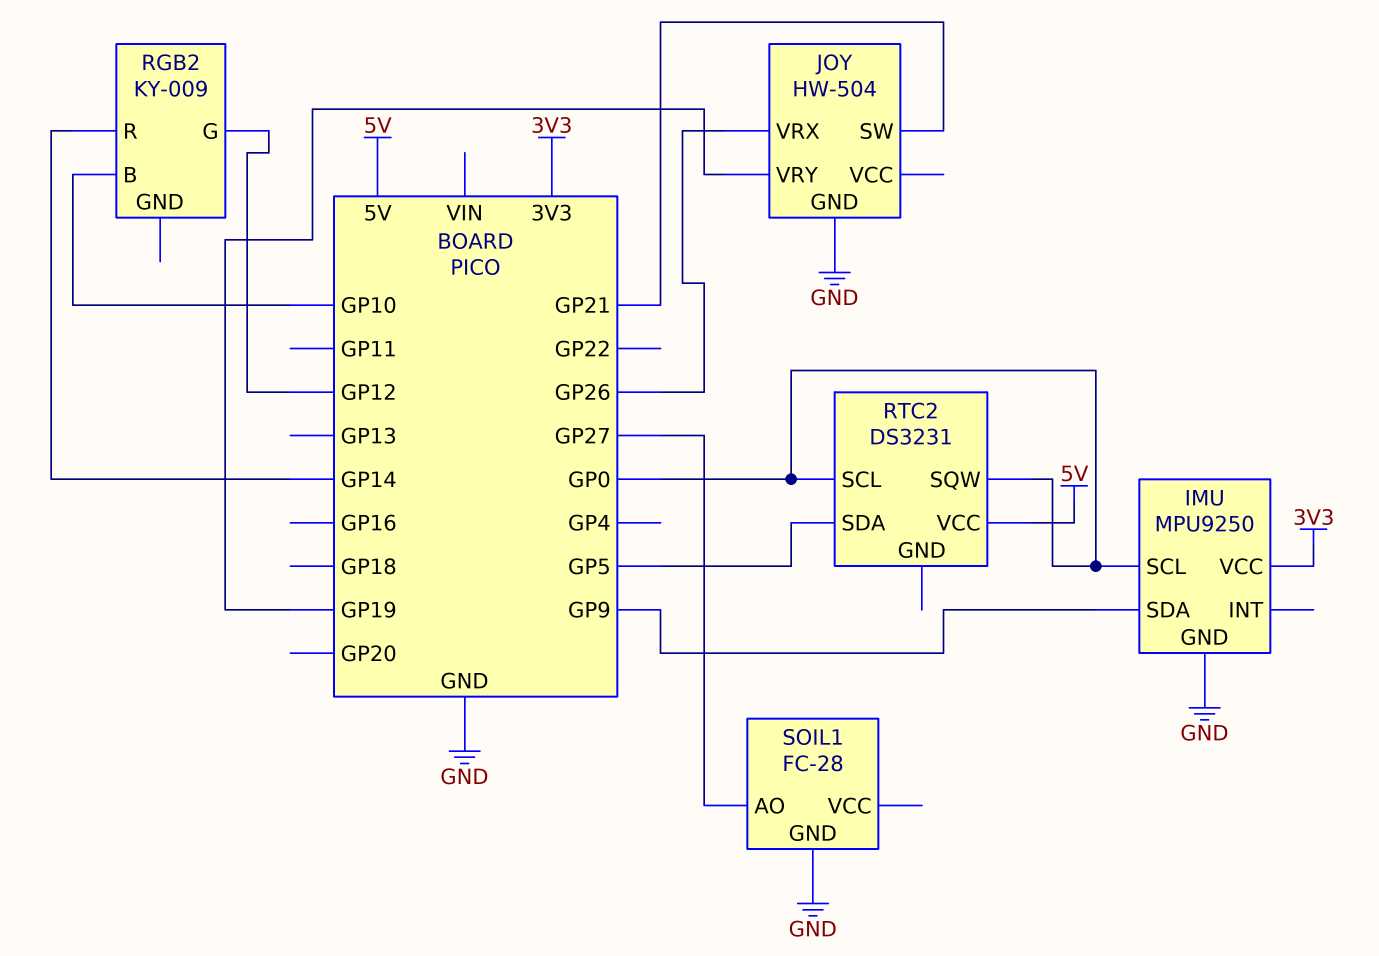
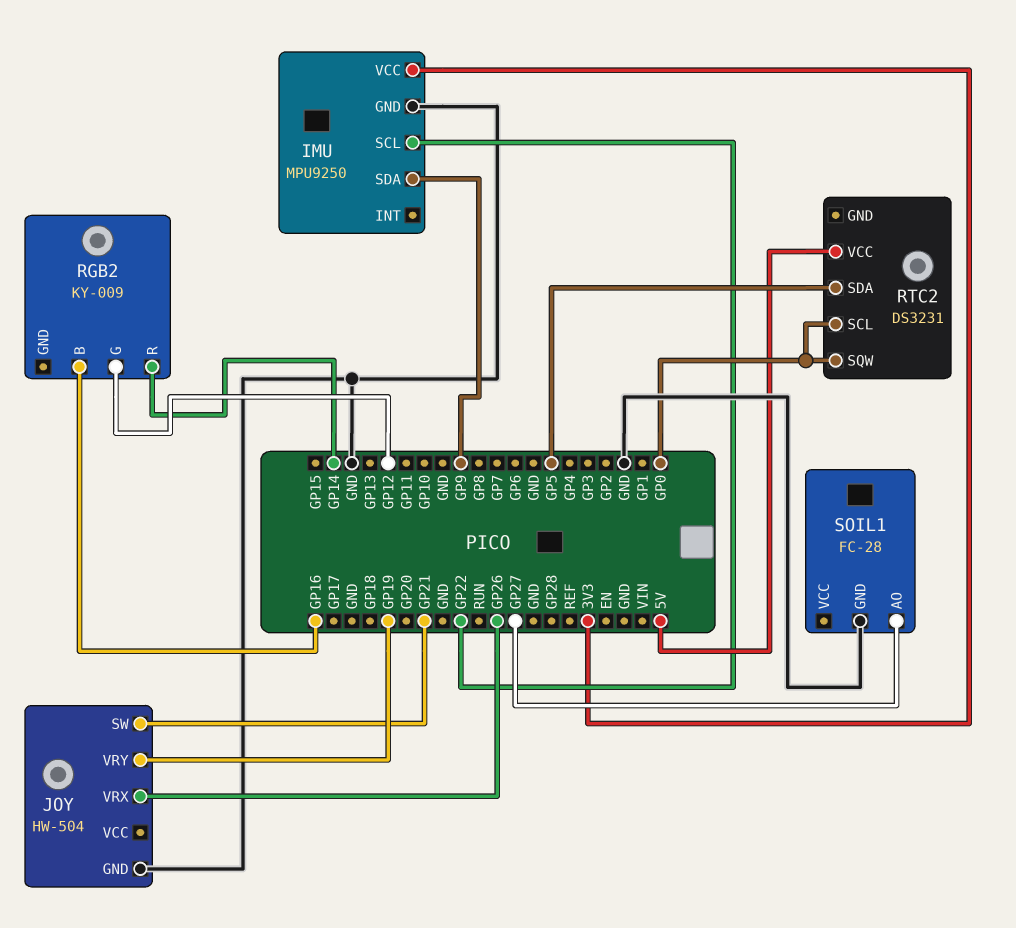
IMU pin SCL: GP0 -> GP22
RGB2 pin B: GP10 -> GP16

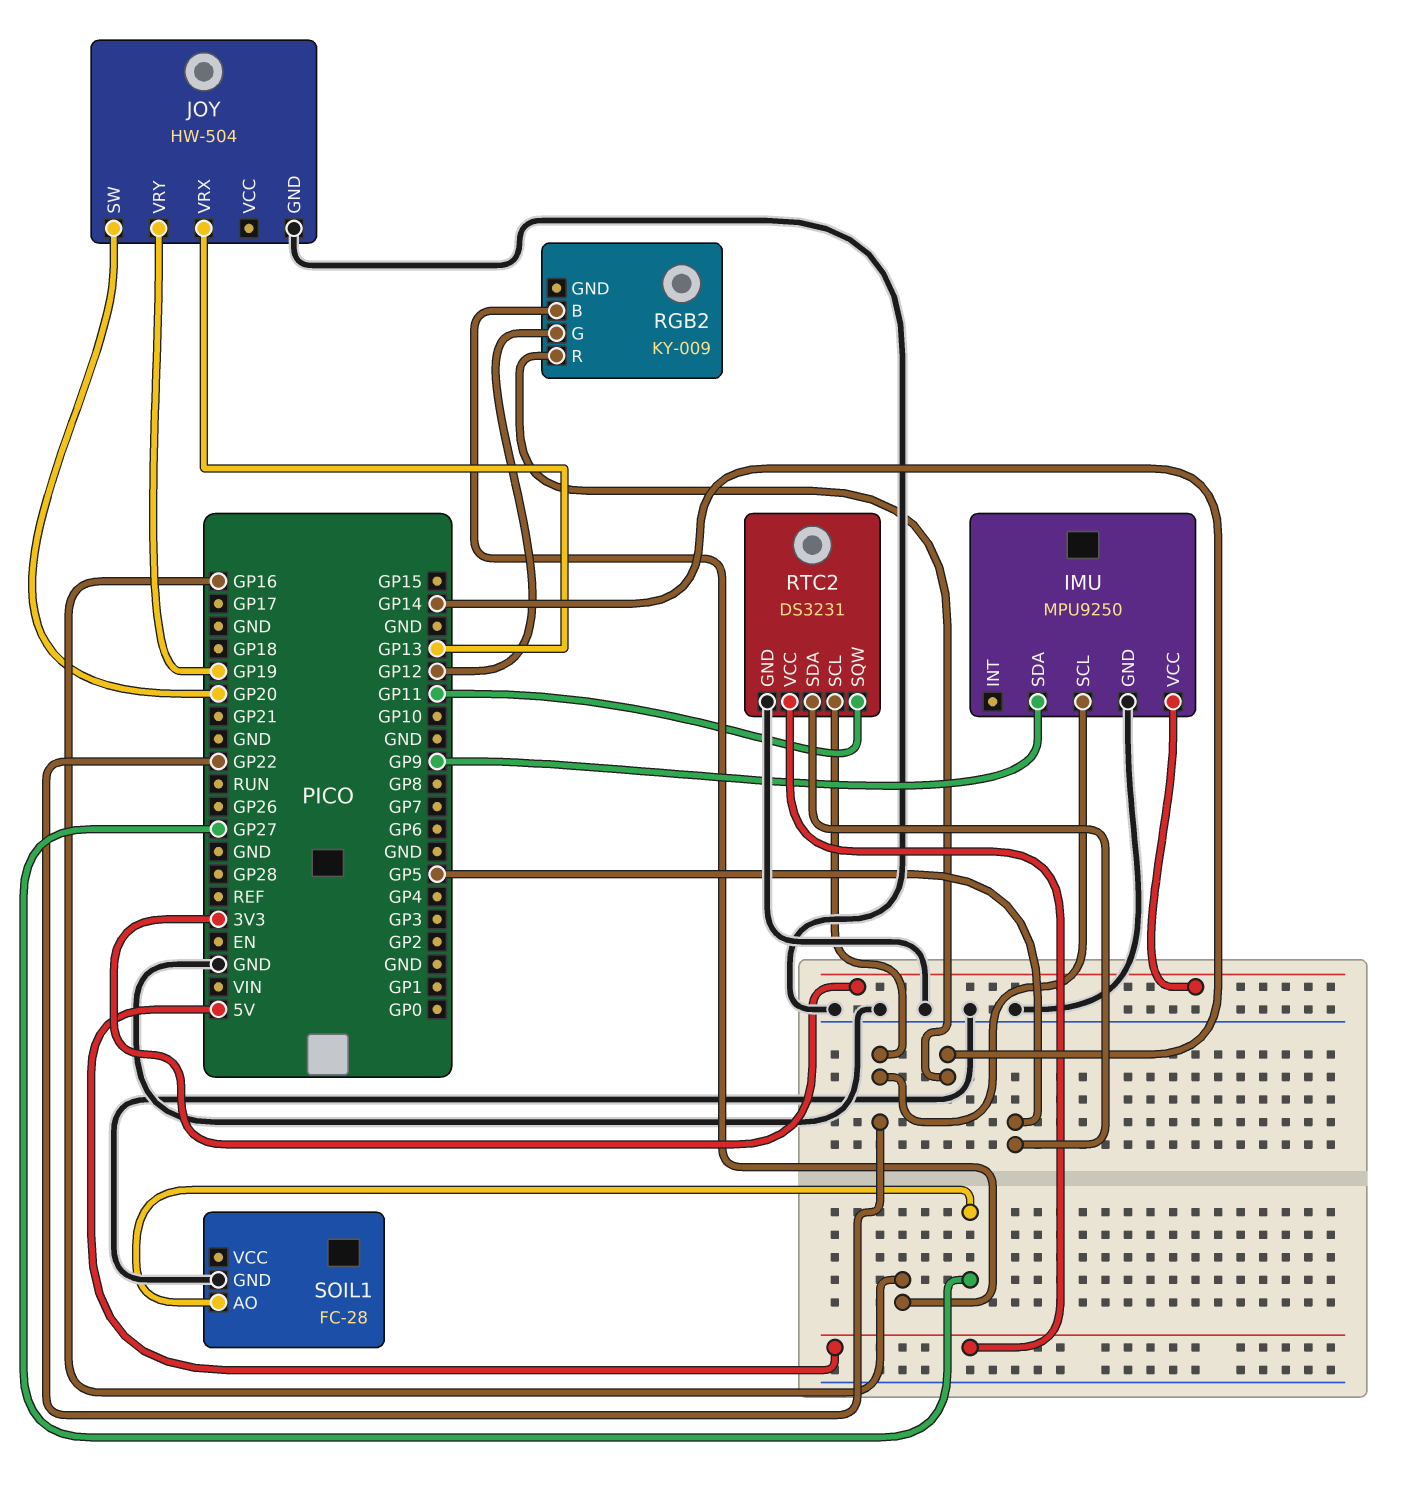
JOY pin SW: GP21 -> GP20
JOY pin VRX: GP26 -> GP13
RTC2 pin GND: none -> GND
RTC2 pin SCL: GP0 -> GP22
RTC2 pin SQW: GP0 -> GP11

